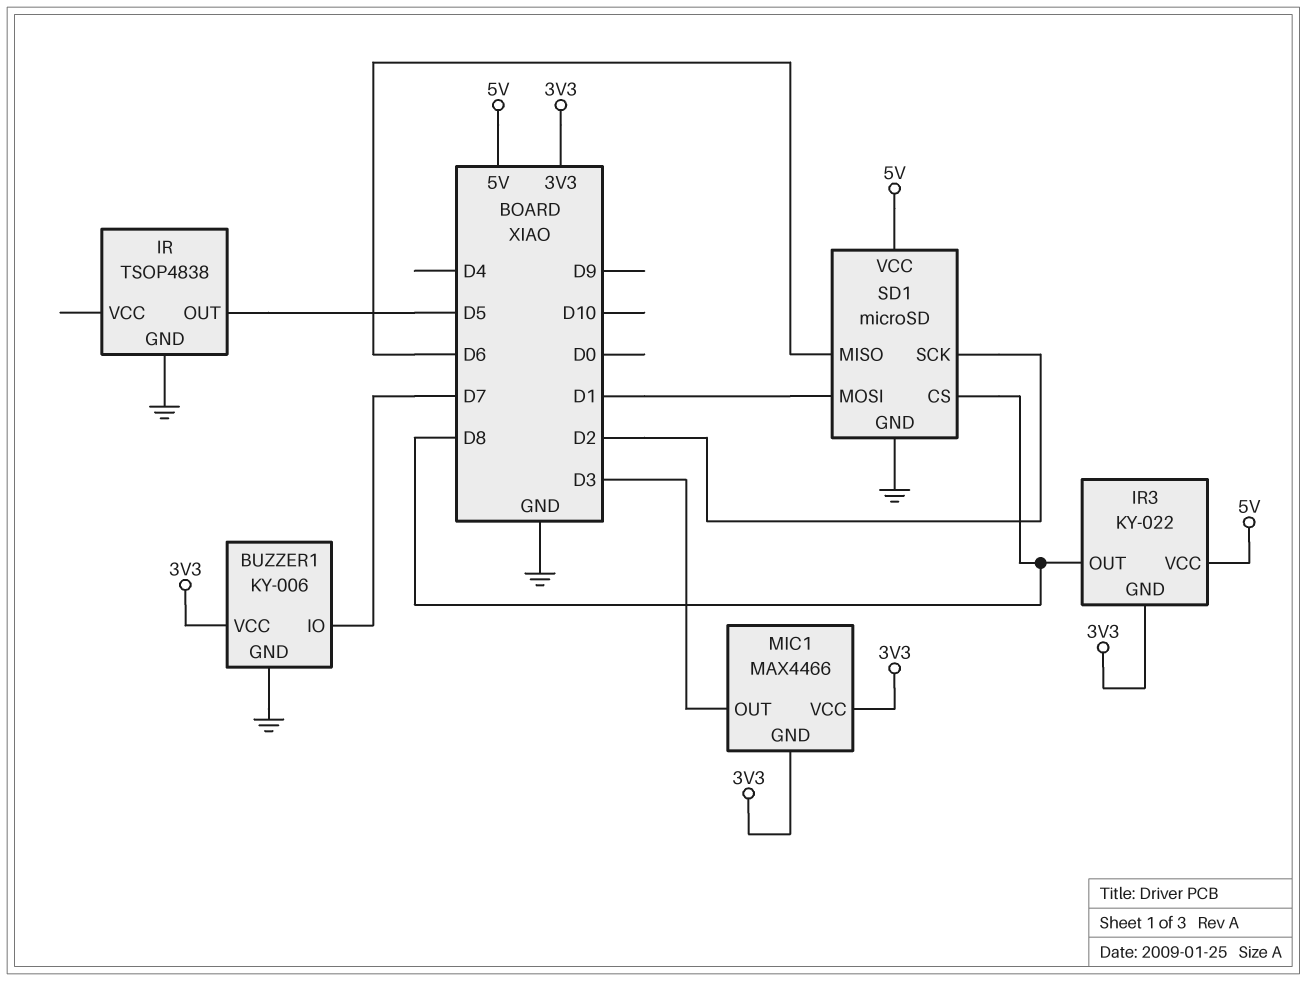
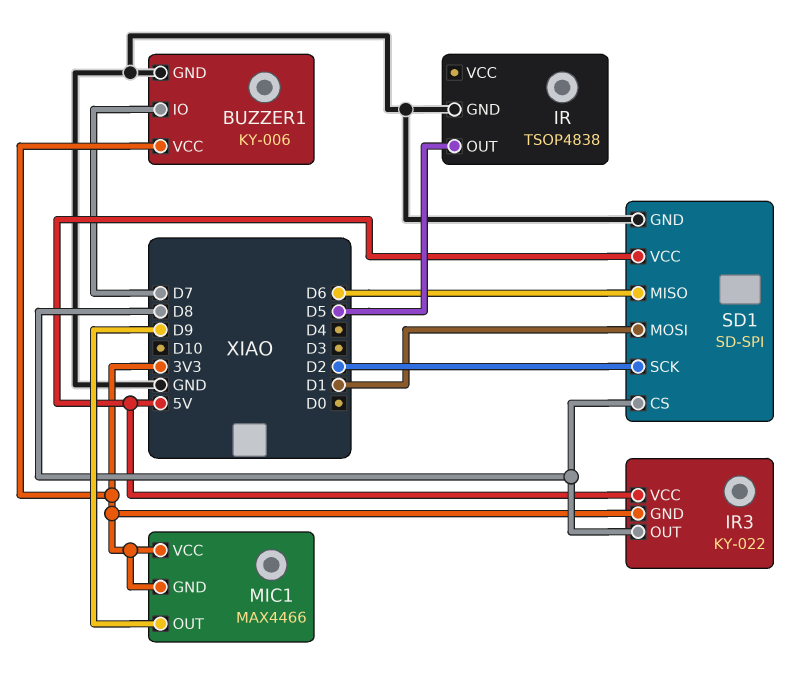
MIC1 pin OUT: D3 -> D9
SD1: microSD -> SD-SPI

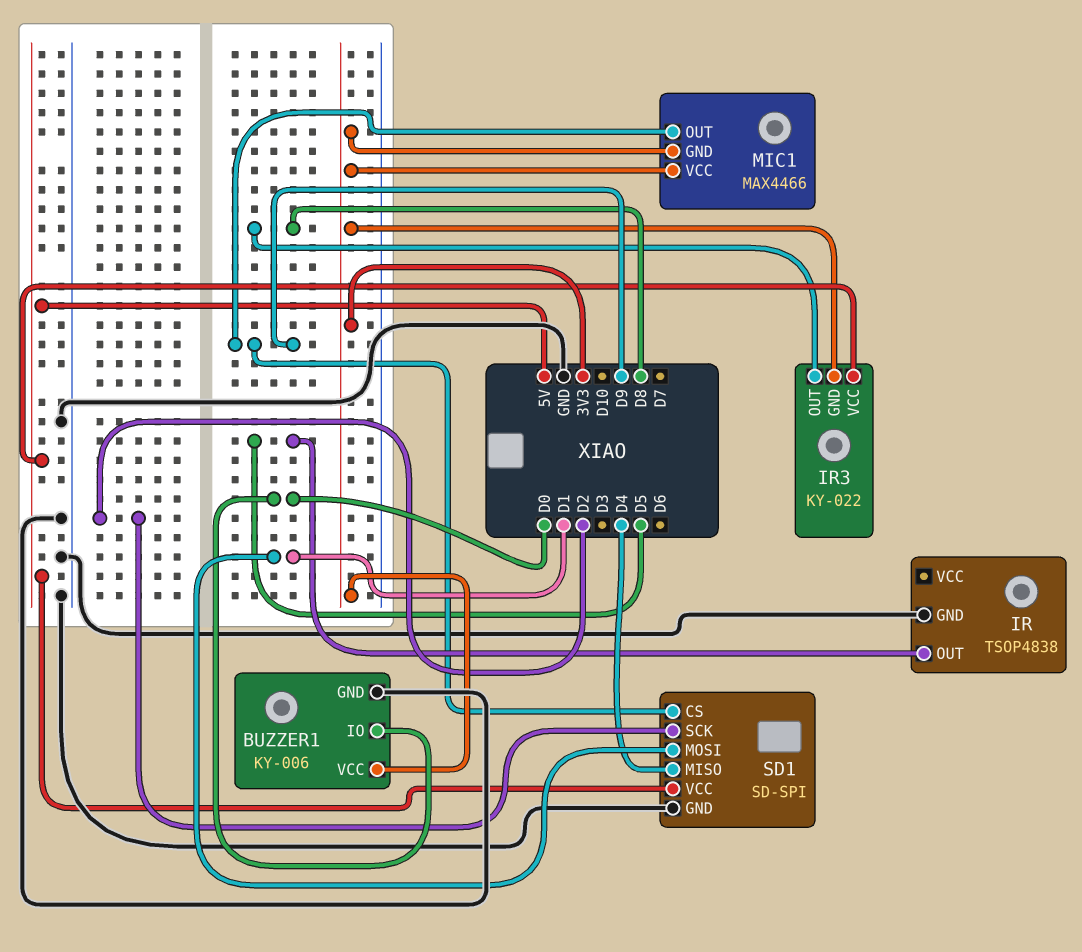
BUZZER1 pin IO: D7 -> D0
SD1 pin CS: D8 -> D9
SD1 pin MISO: D6 -> D4

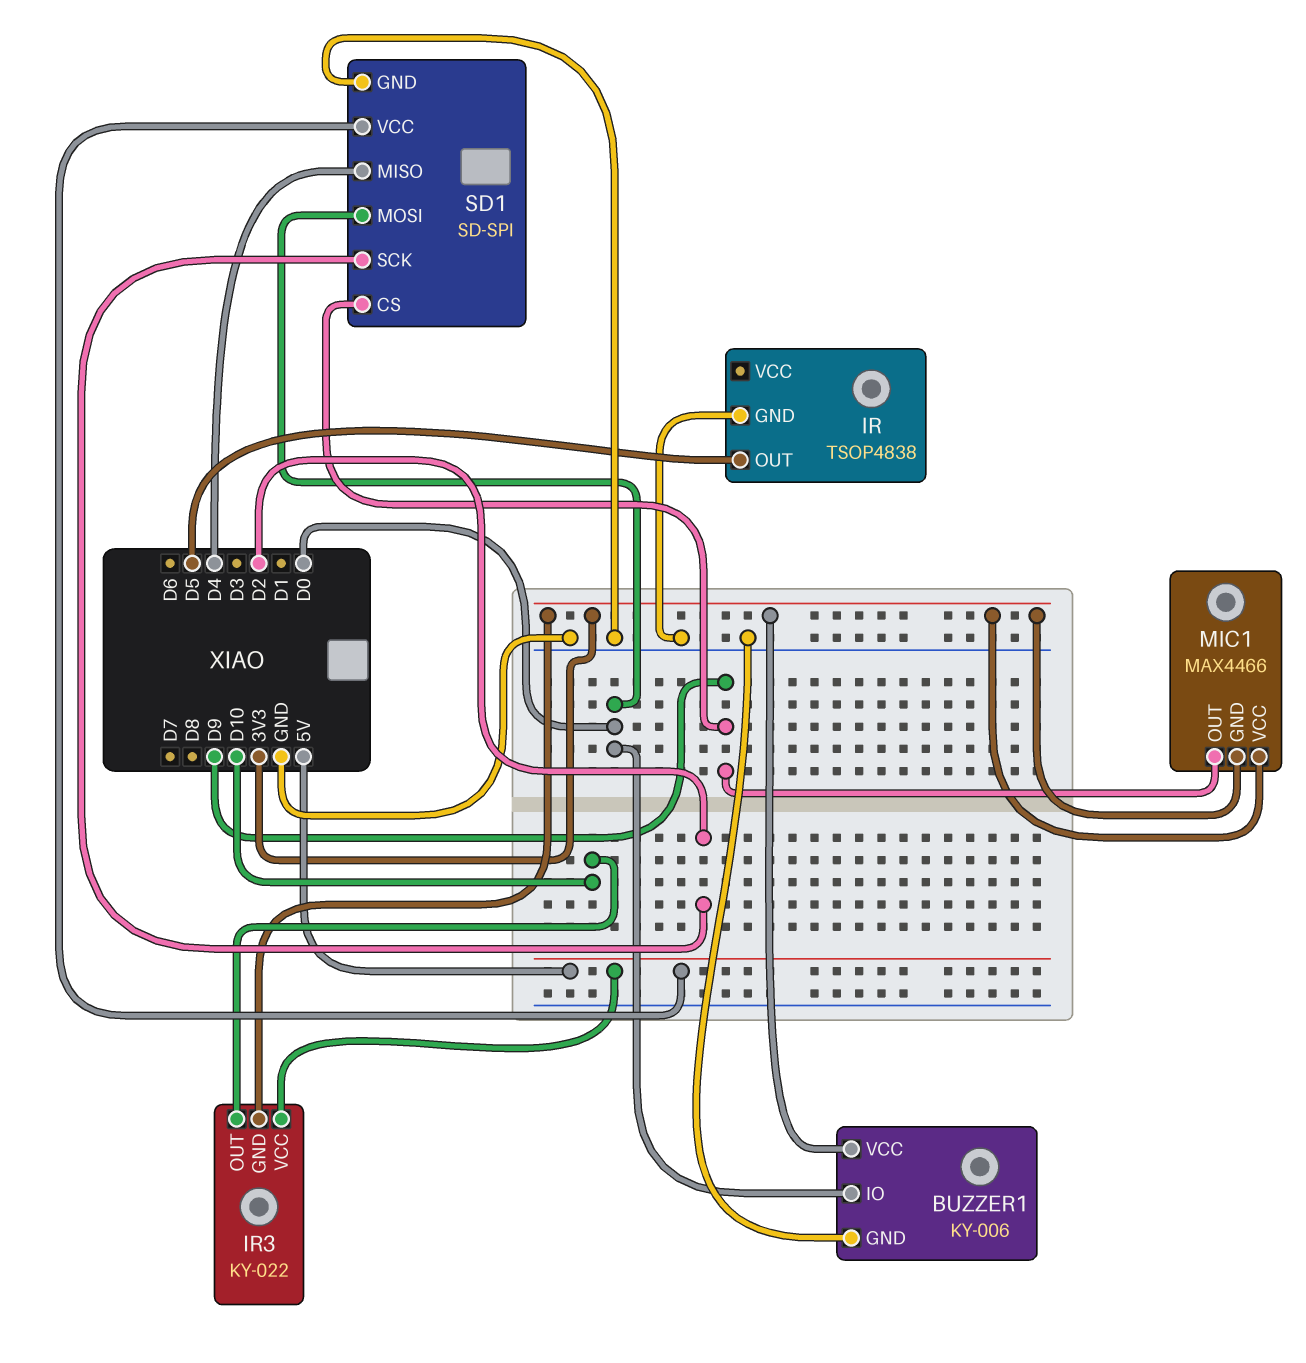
IR3 pin OUT: D8 -> D10
SD1 pin MOSI: D1 -> D0

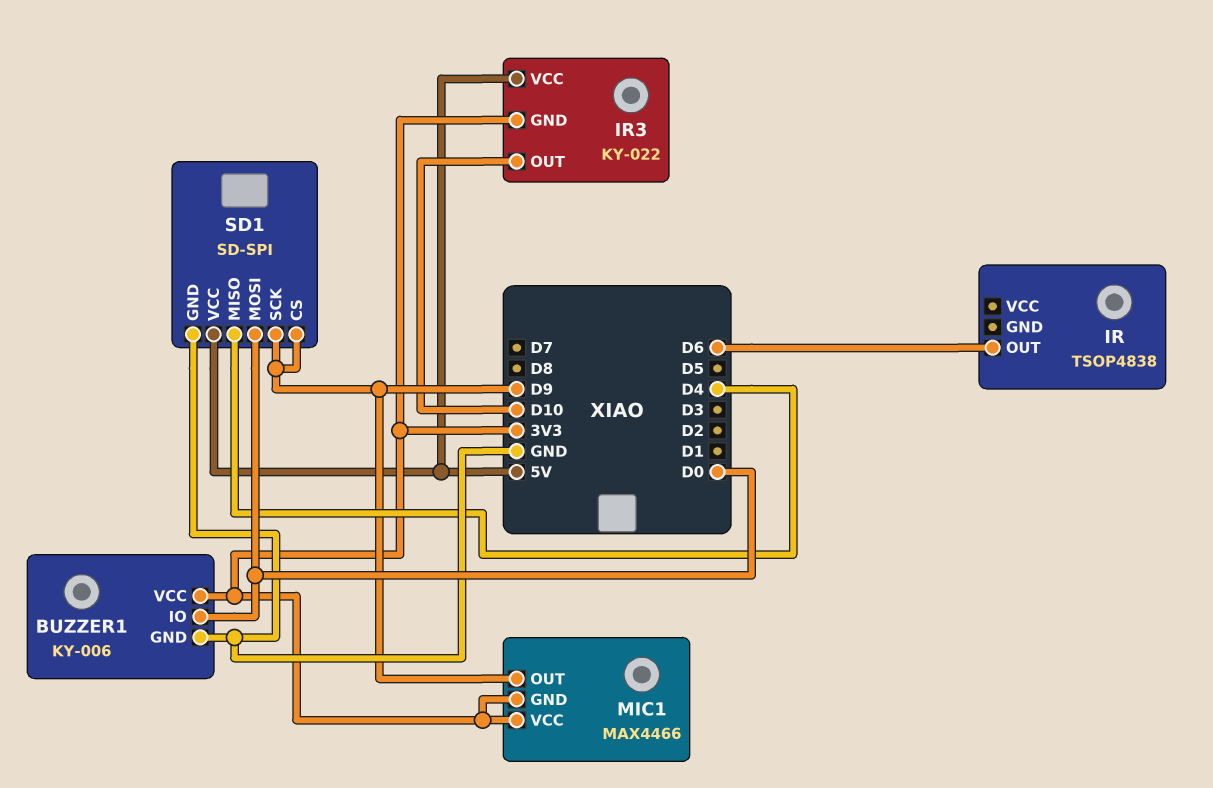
IR pin GND: GND -> none
IR pin OUT: D5 -> D6
SD1 pin SCK: D2 -> D9

